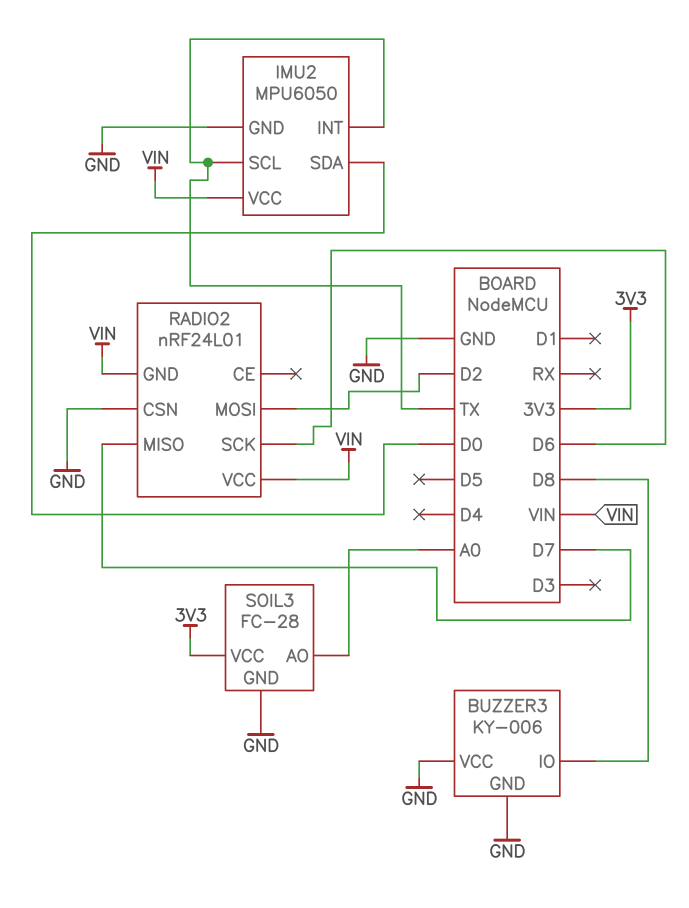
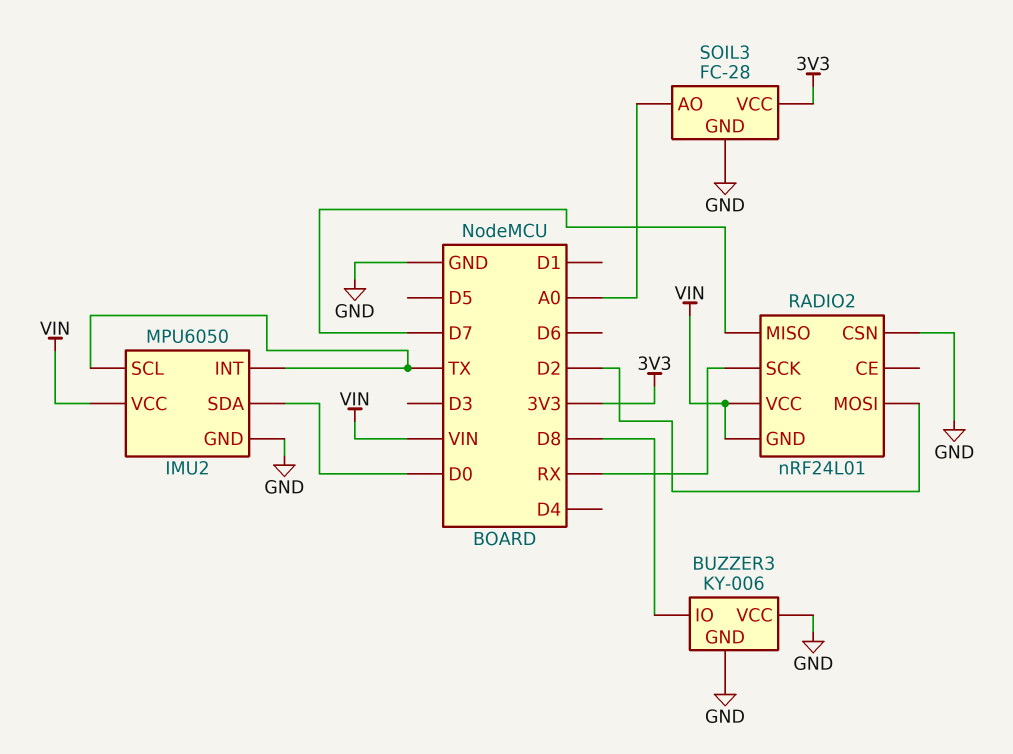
RADIO2 pin SCK: D6 -> RX

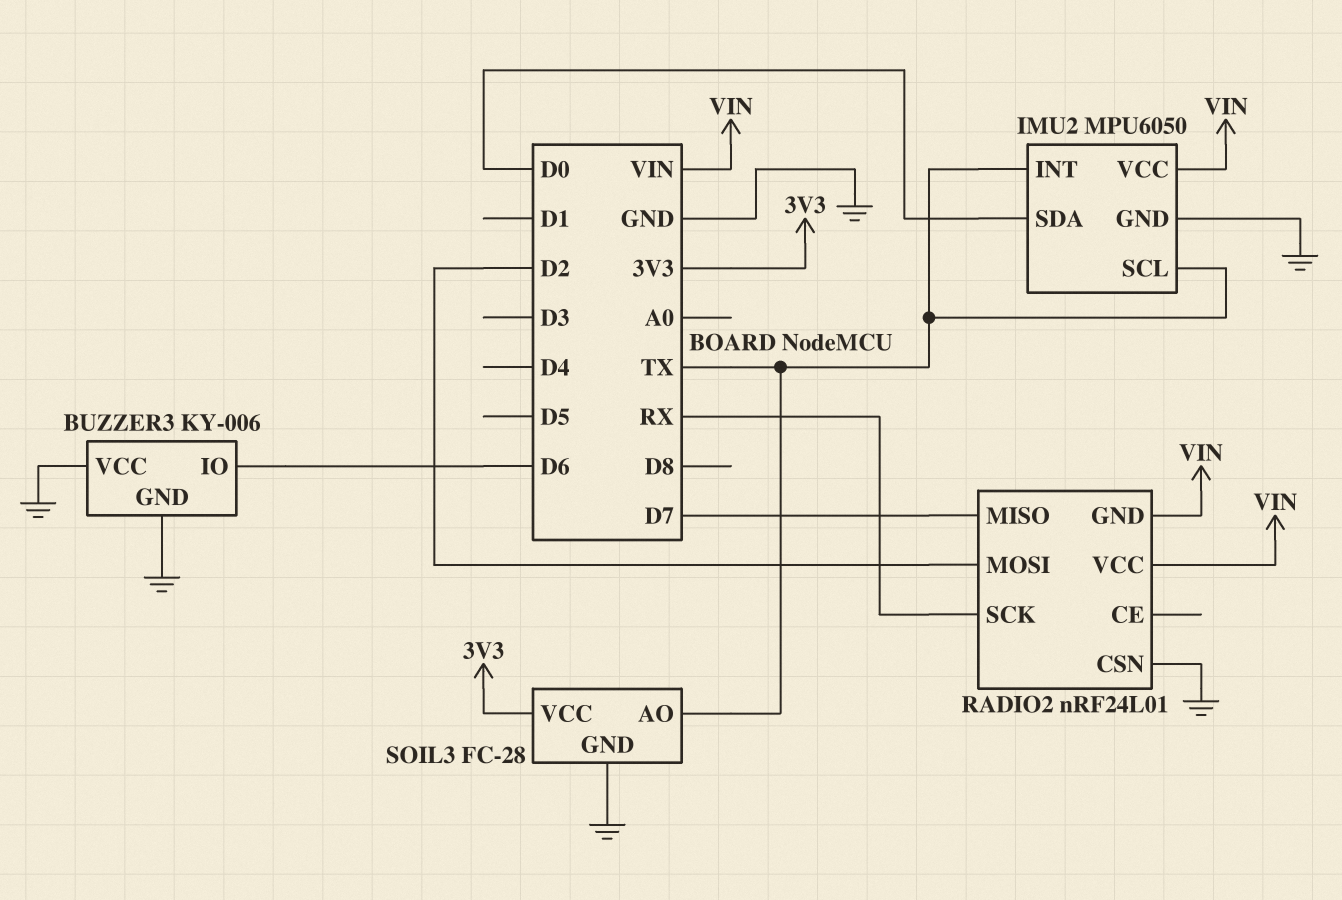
BUZZER3 pin IO: D8 -> D6
SOIL3 pin AO: A0 -> TX

